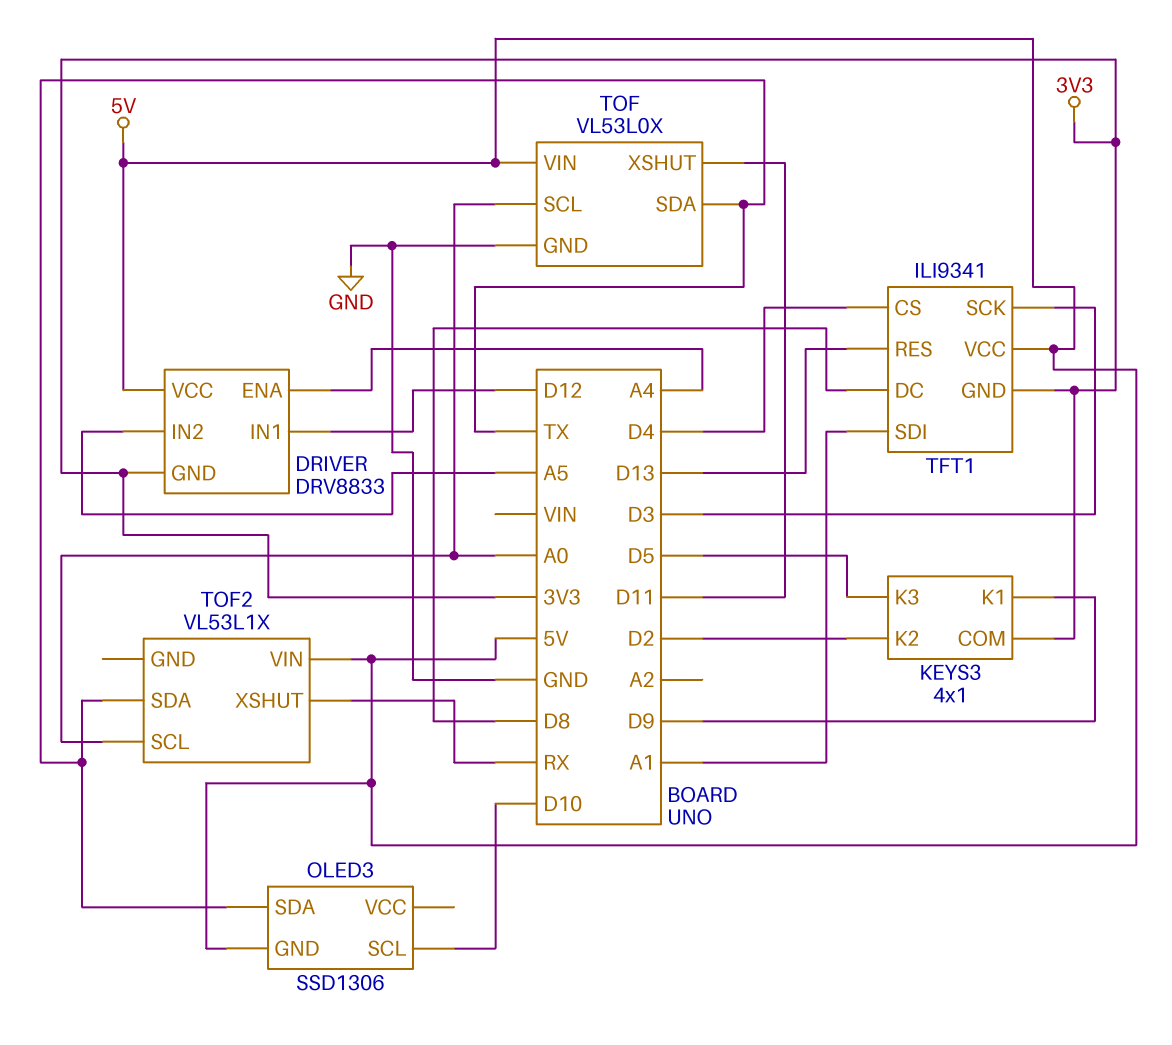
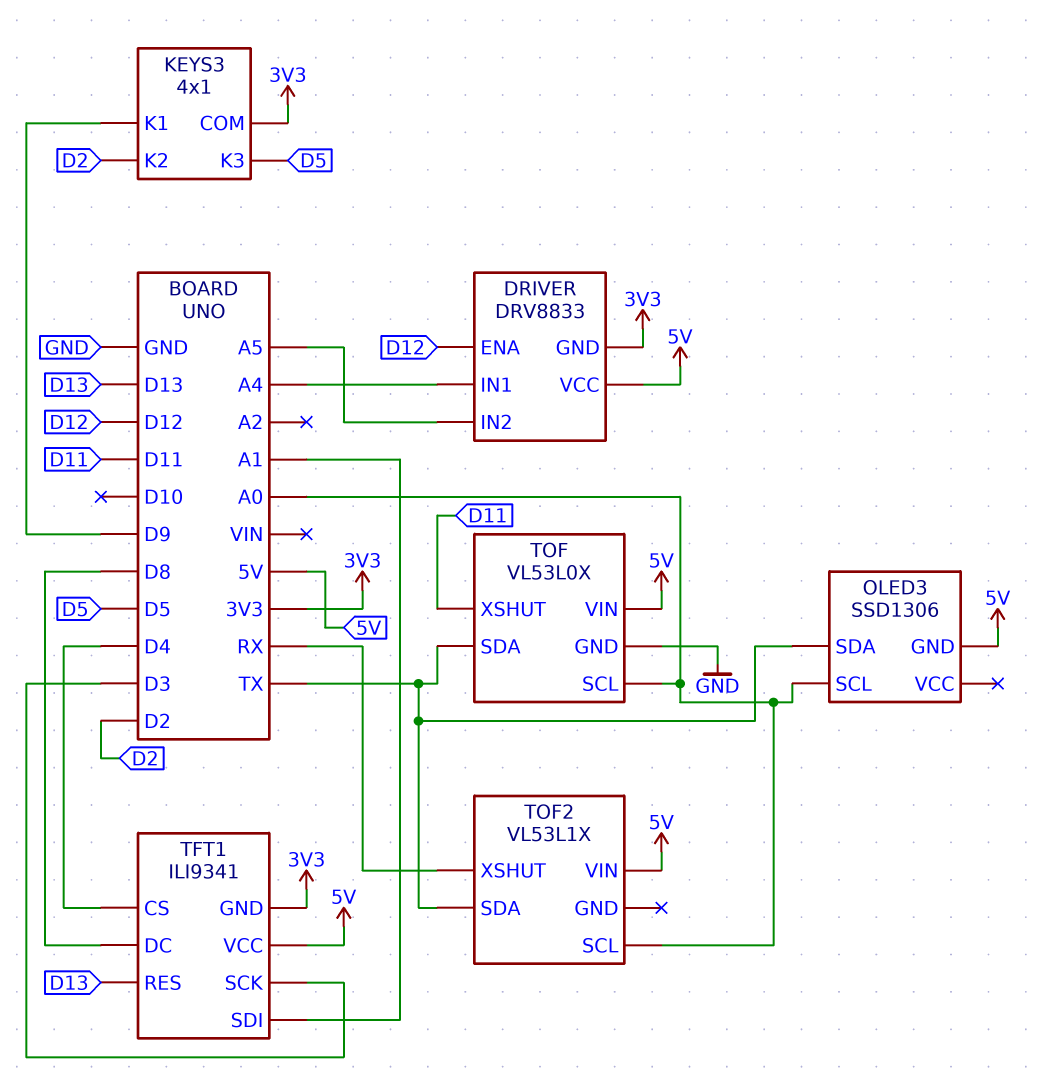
DRIVER pin ENA: A4 -> D12
DRIVER pin IN1: D12 -> A4
OLED3 pin SCL: D10 -> A0

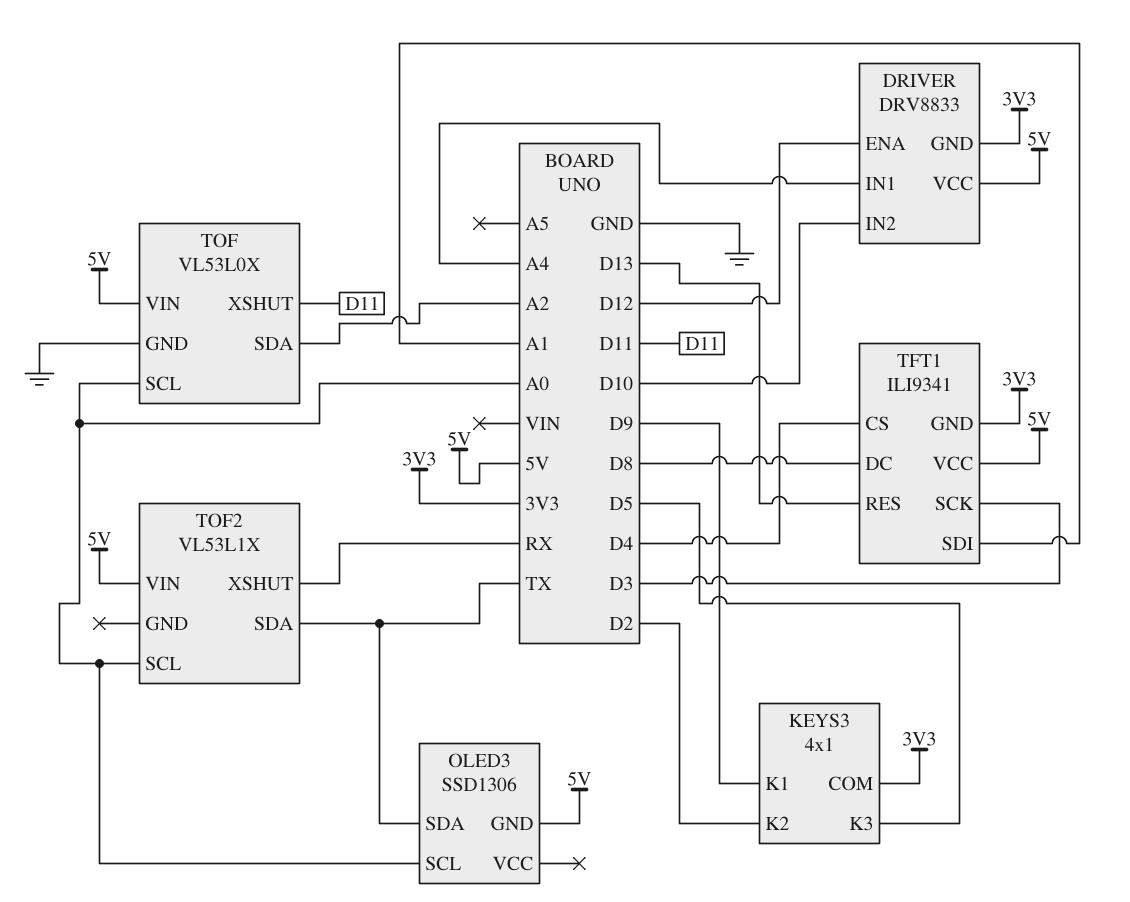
DRIVER pin IN2: A5 -> D10
TOF pin SDA: TX -> A2

